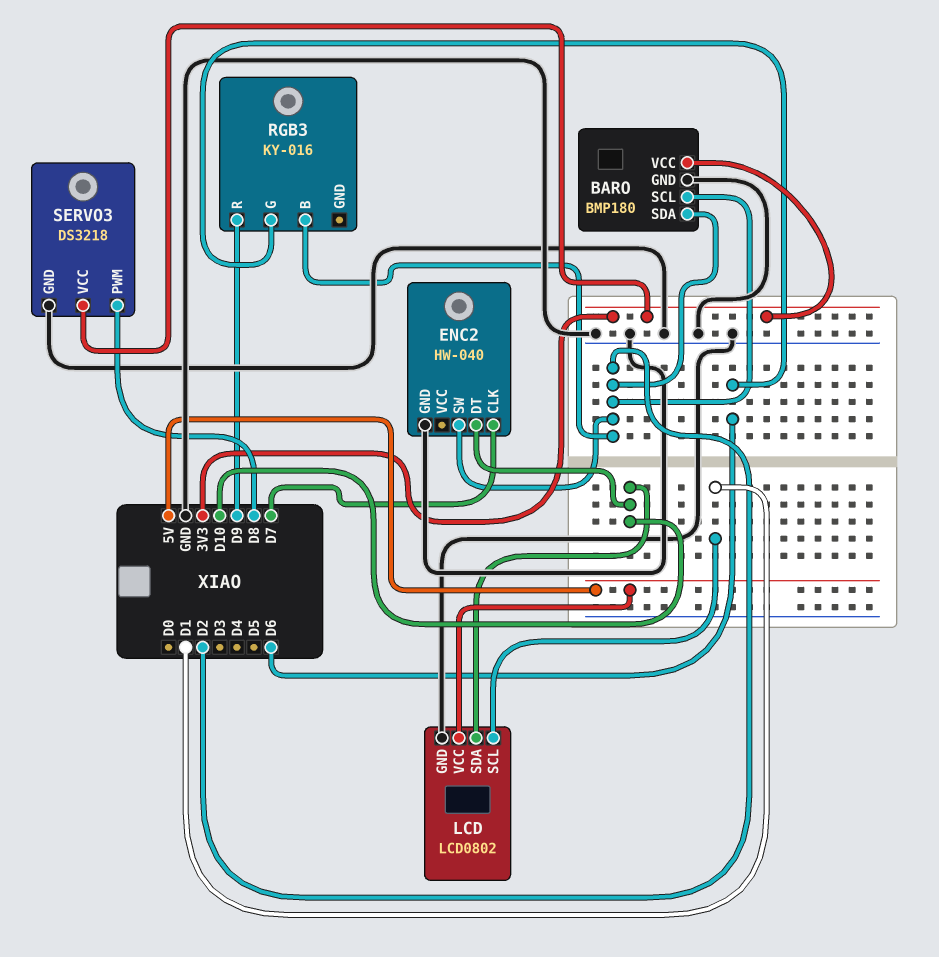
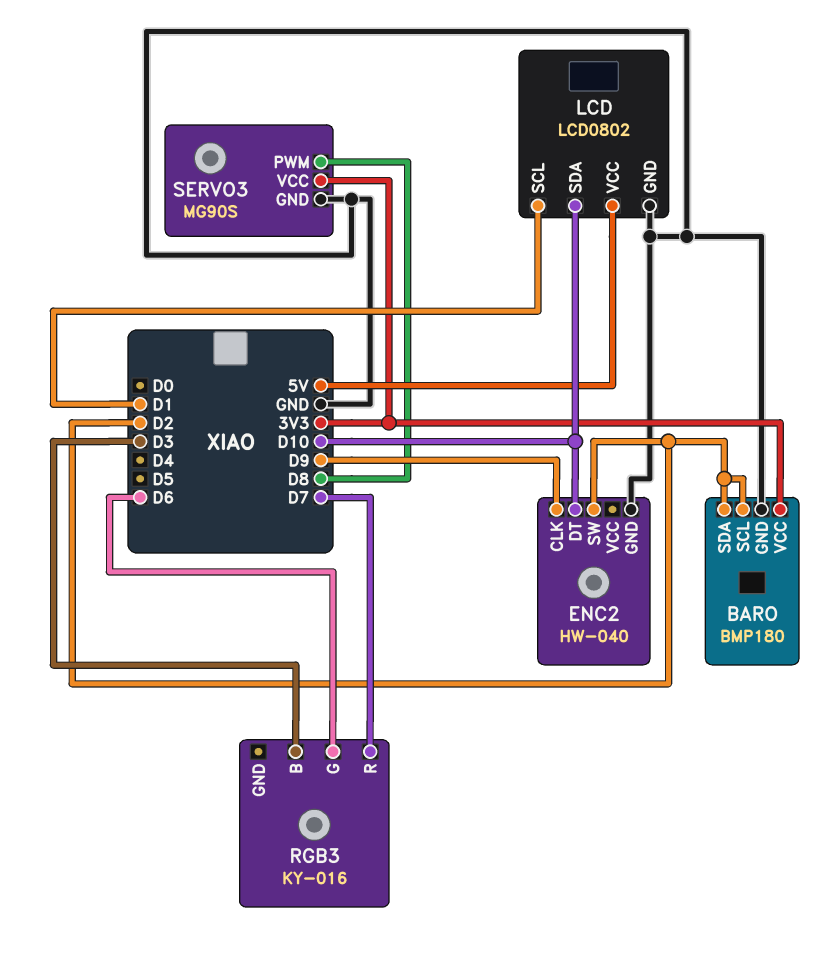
ENC2 pin CLK: D7 -> D9
RGB3 pin B: D2 -> D3
RGB3 pin R: D9 -> D7
SERVO3: DS3218 -> MG90S

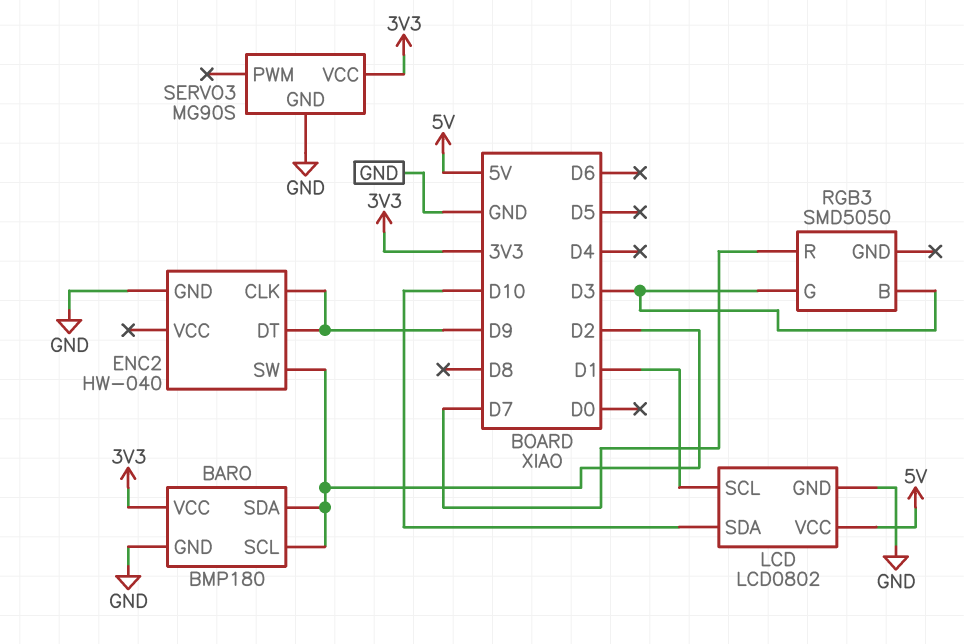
ENC2 pin DT: D10 -> D9
RGB3: KY-016 -> SMD5050
RGB3 pin G: D6 -> D3
SERVO3 pin PWM: D8 -> none

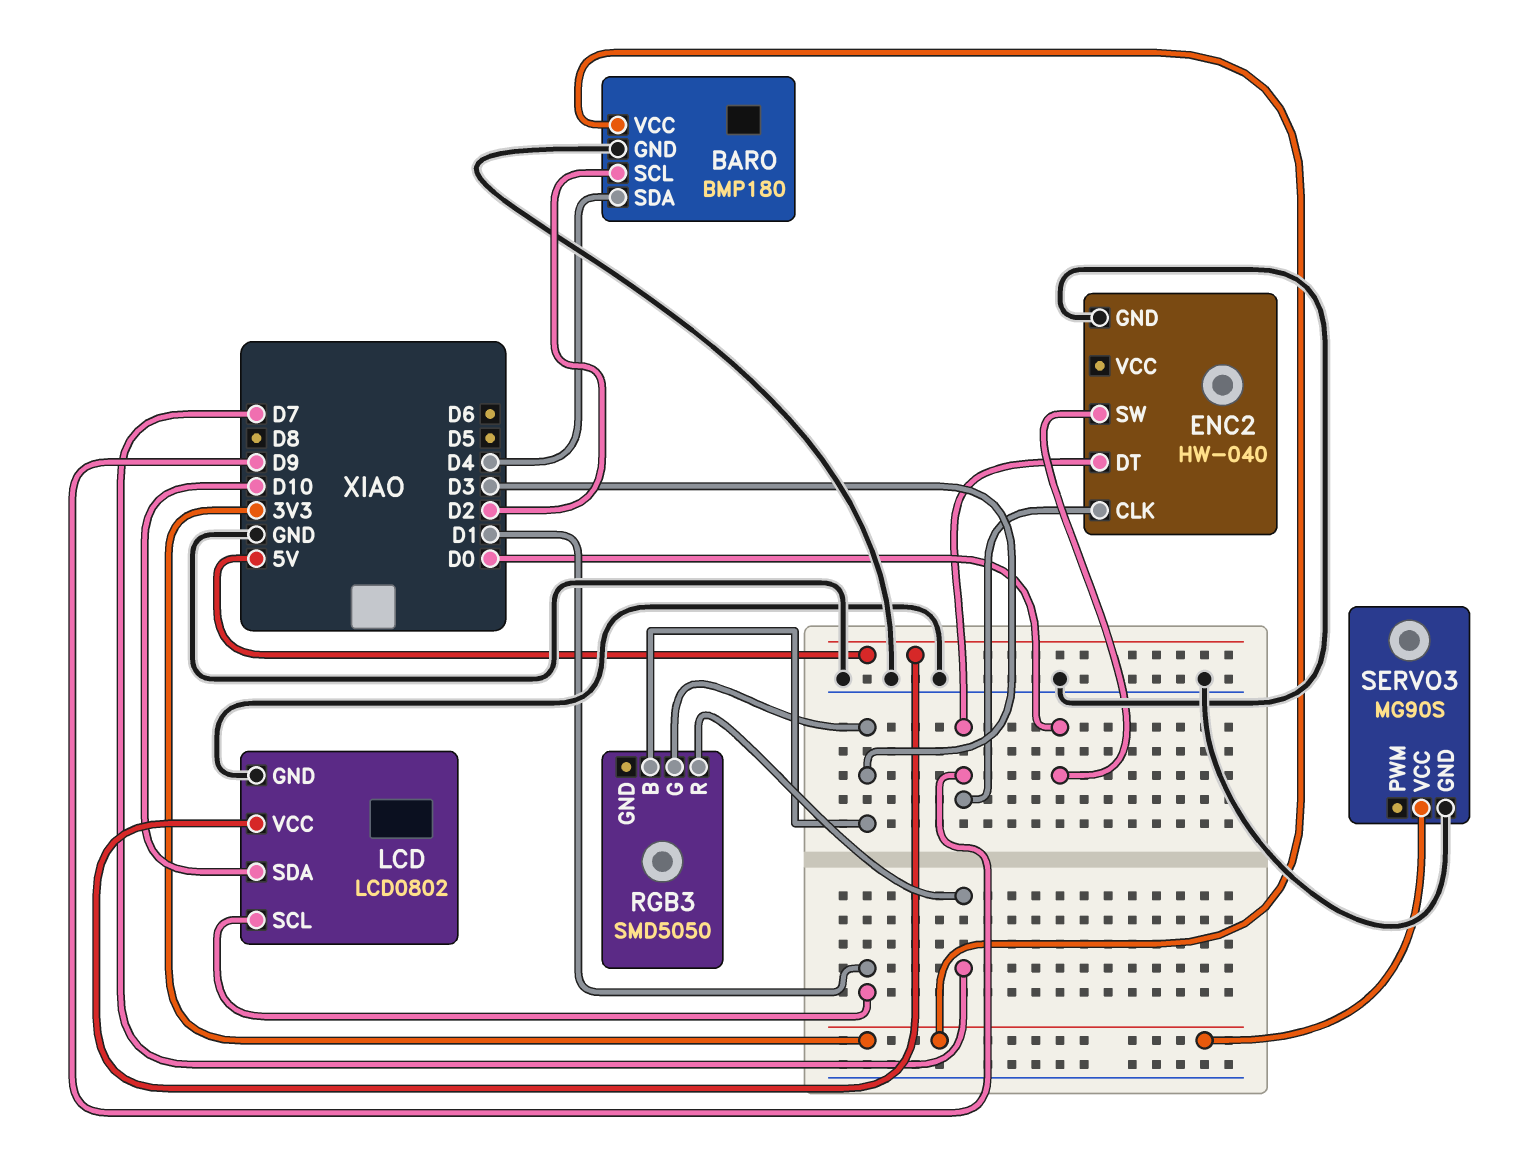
BARO pin SDA: D2 -> D4
ENC2 pin SW: D2 -> D0

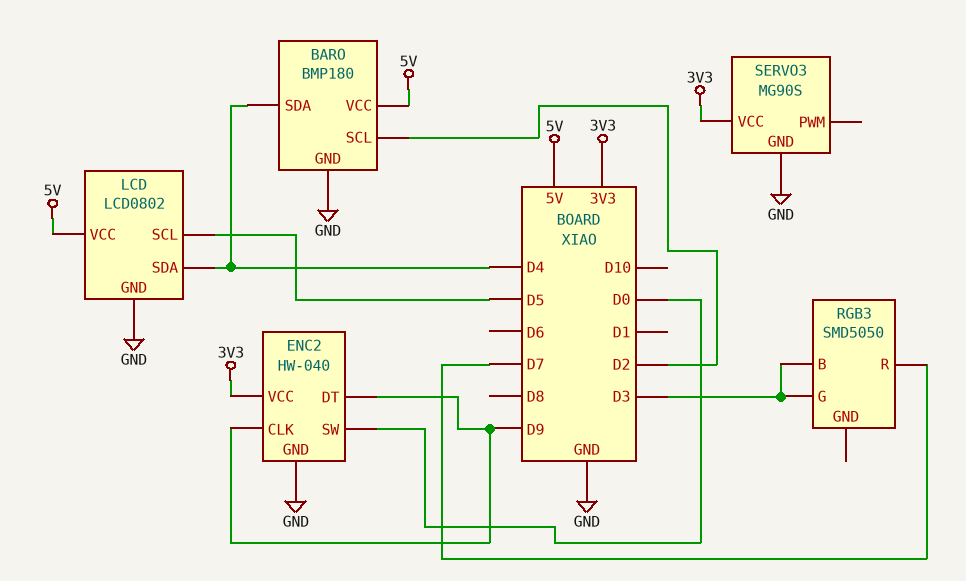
BARO pin VCC: 3V3 -> 5V
ENC2 pin VCC: none -> 3V3
LCD pin SCL: D1 -> D5
LCD pin SDA: D10 -> D4

